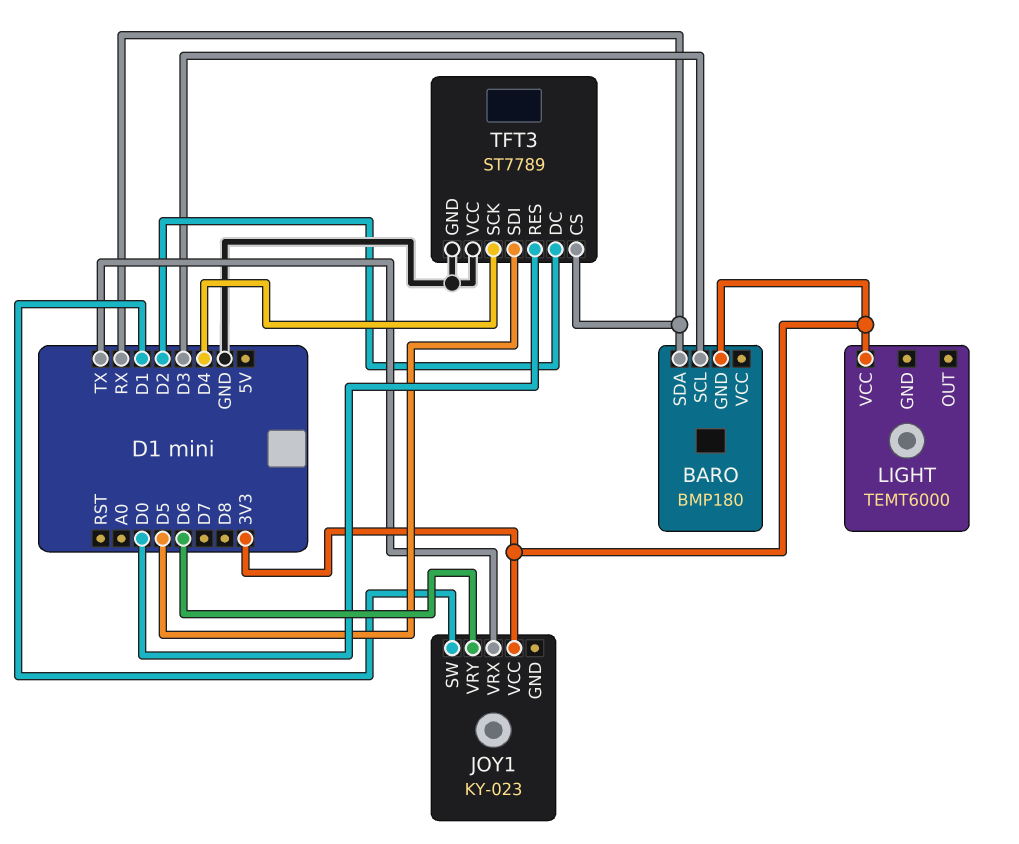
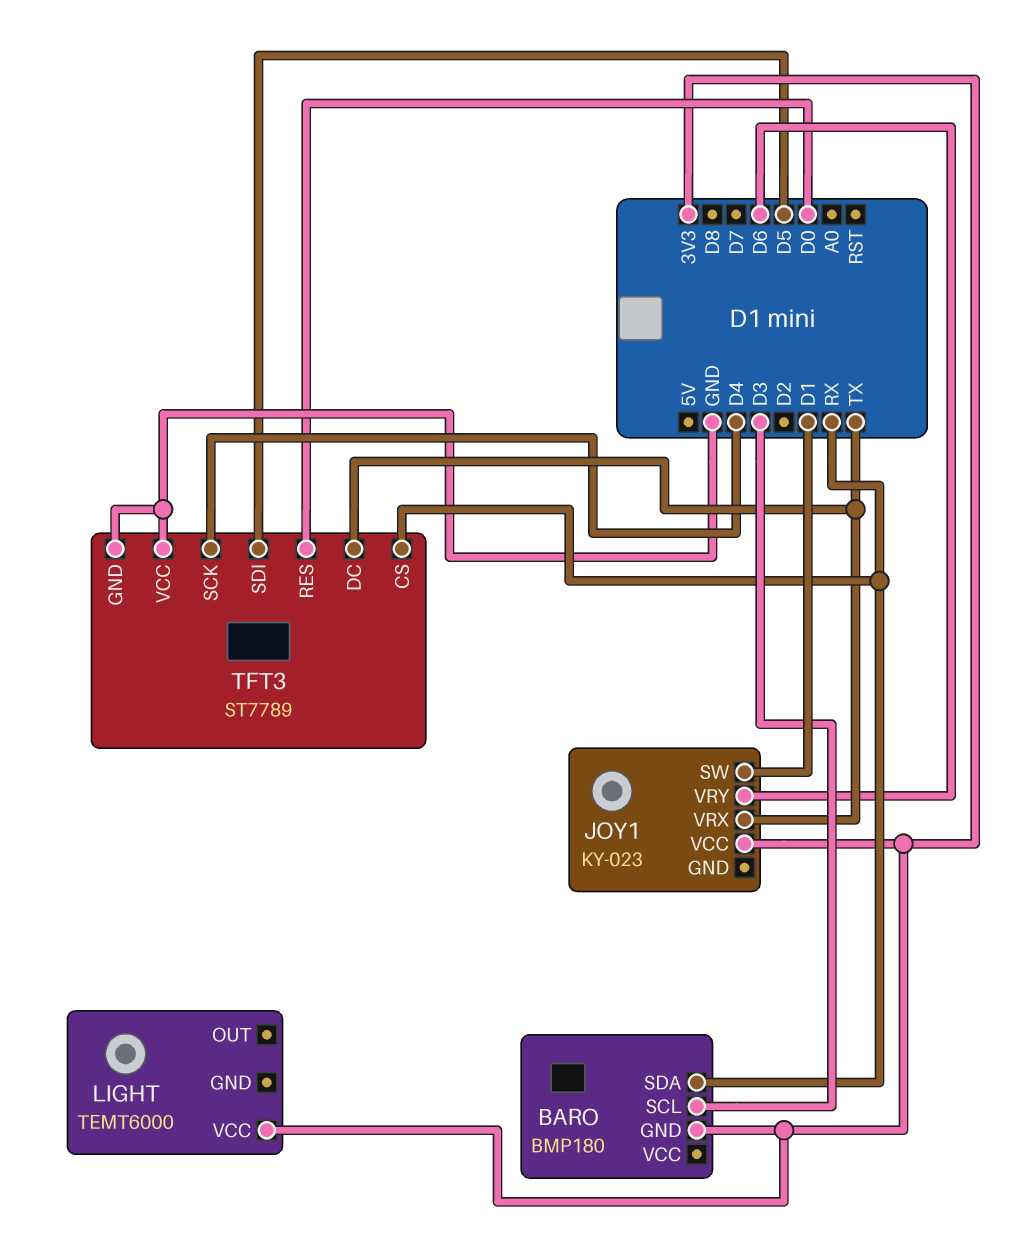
TFT3 pin DC: D2 -> TX

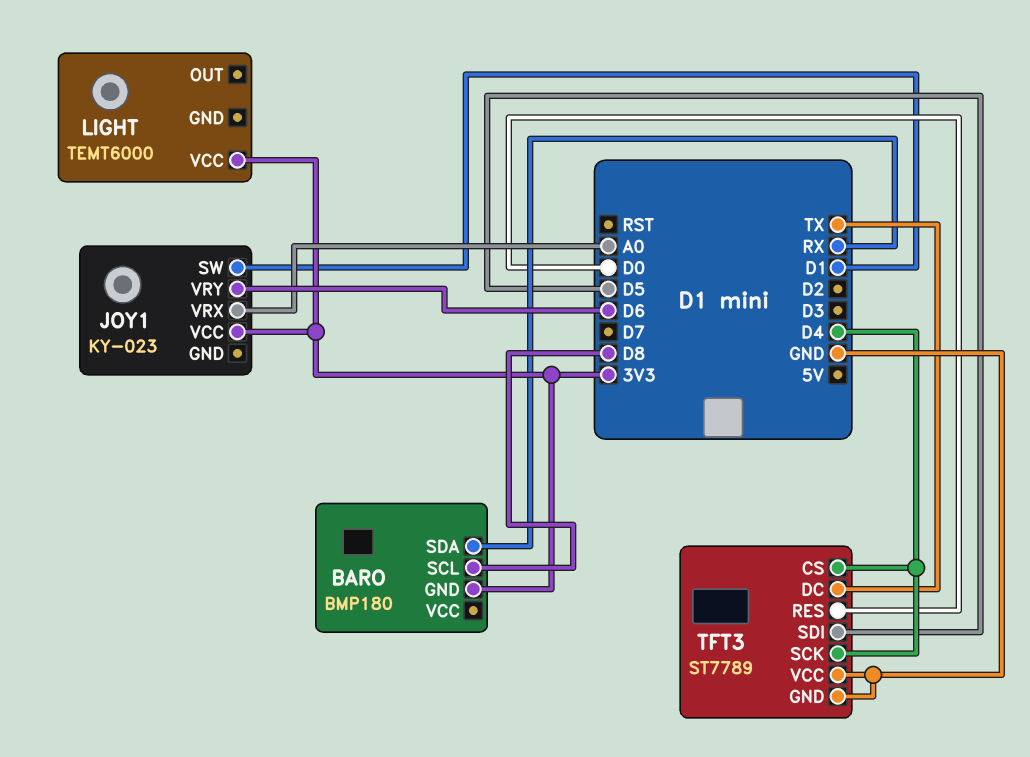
BARO pin SCL: D3 -> D8
JOY1 pin VRX: TX -> A0
TFT3 pin CS: RX -> D4

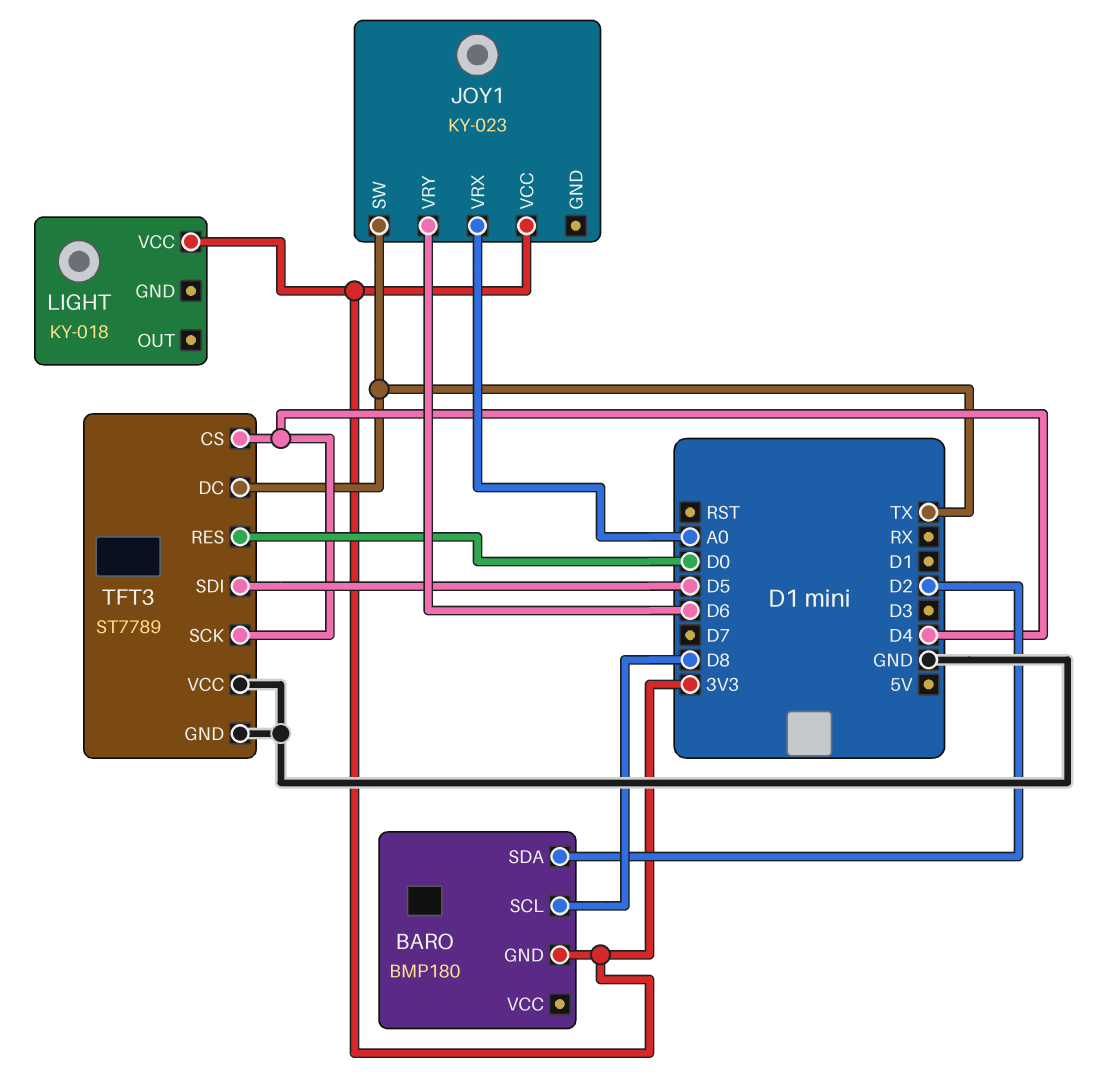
BARO pin SDA: RX -> D2
JOY1 pin SW: D1 -> TX
LIGHT: TEMT6000 -> KY-018

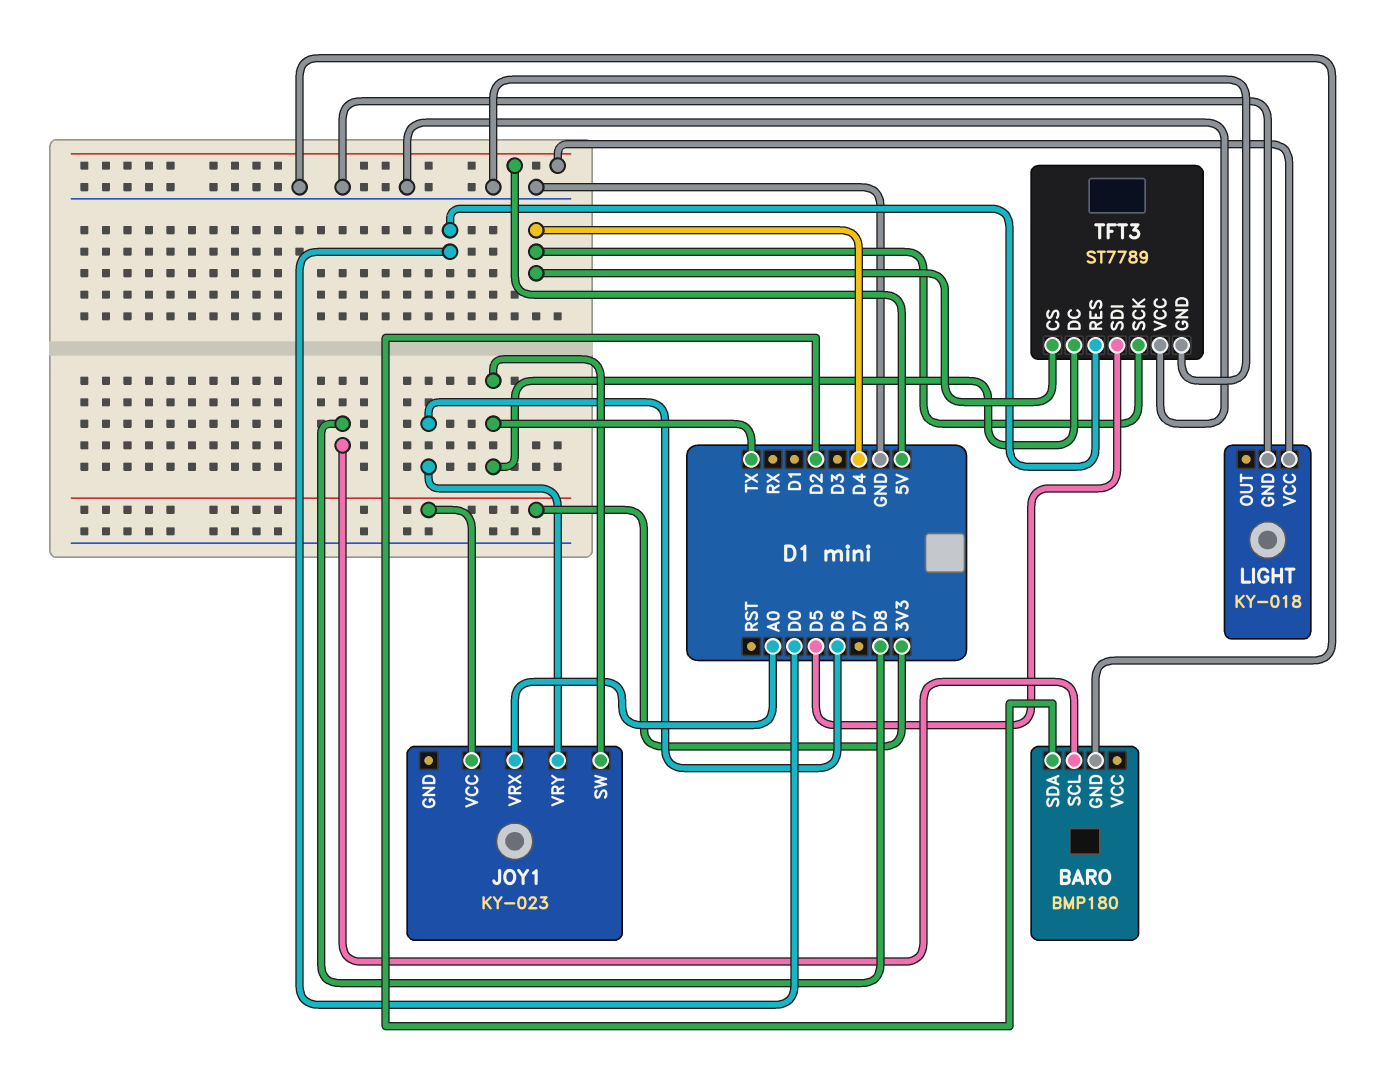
BARO pin GND: 3V3 -> GND
LIGHT pin GND: none -> GND
LIGHT pin VCC: 3V3 -> 5V

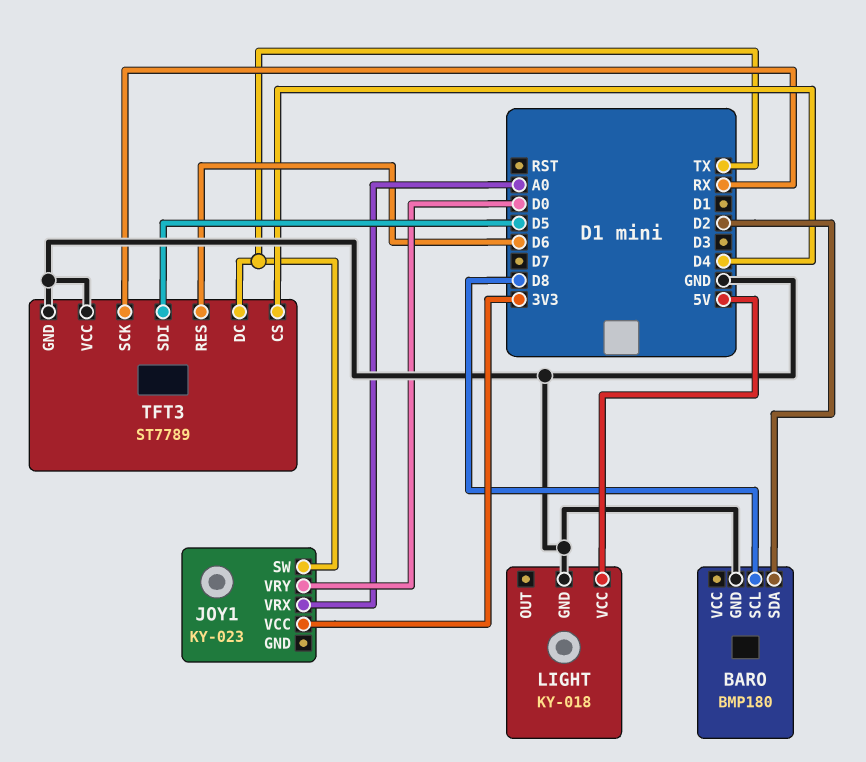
JOY1 pin VRY: D6 -> D0
TFT3 pin RES: D0 -> D6
TFT3 pin SCK: D4 -> RX

